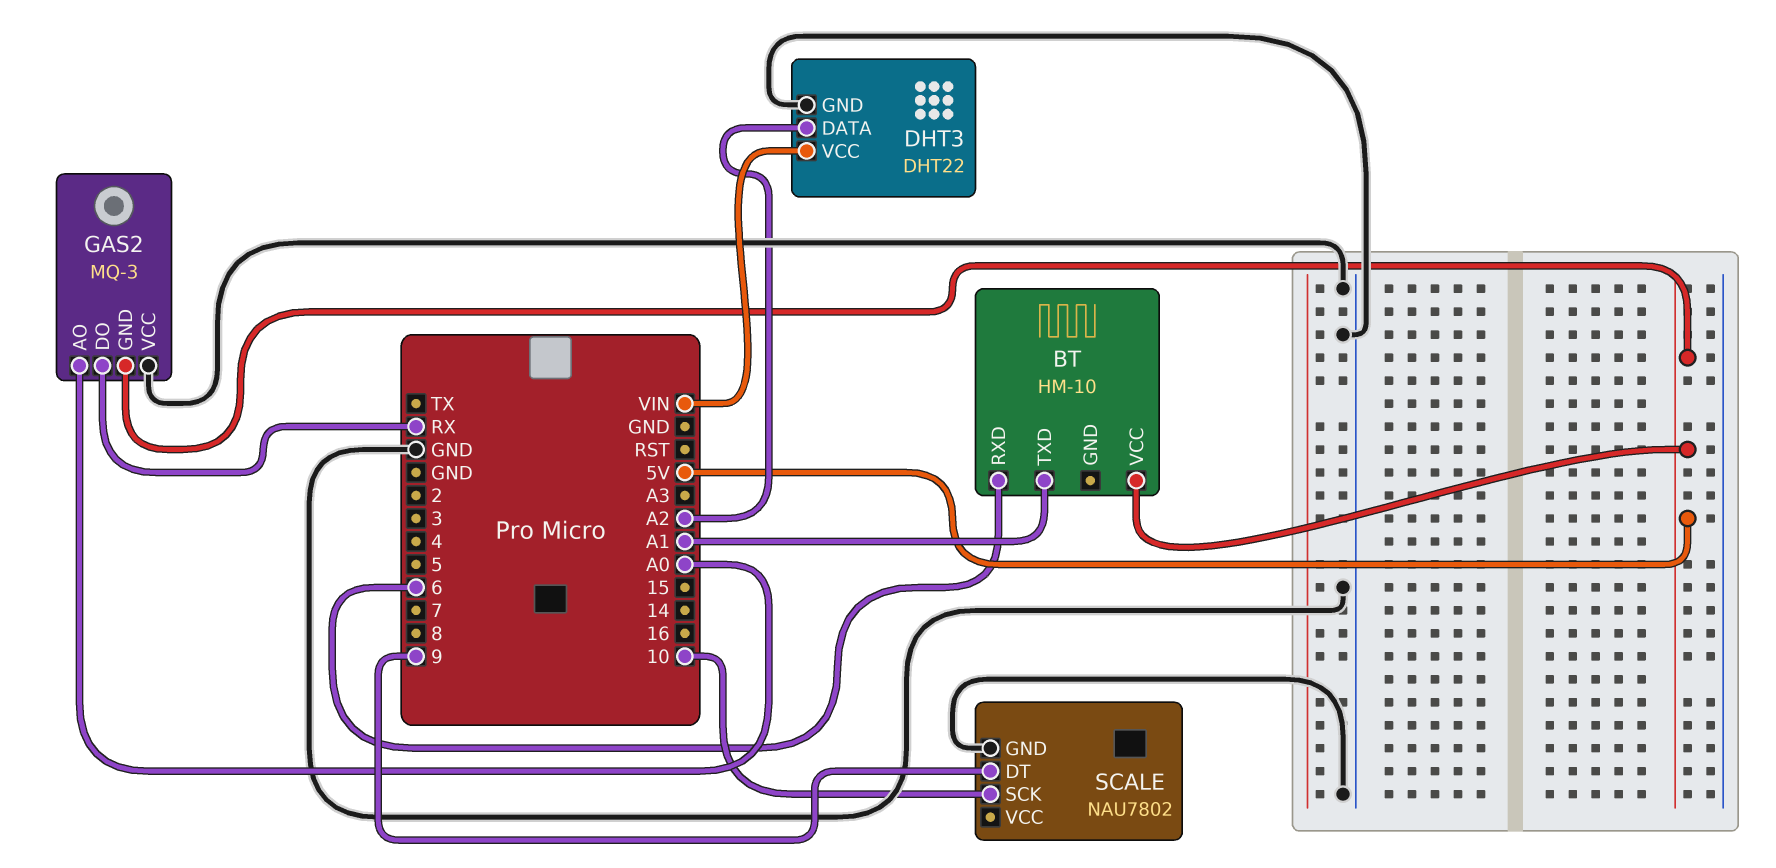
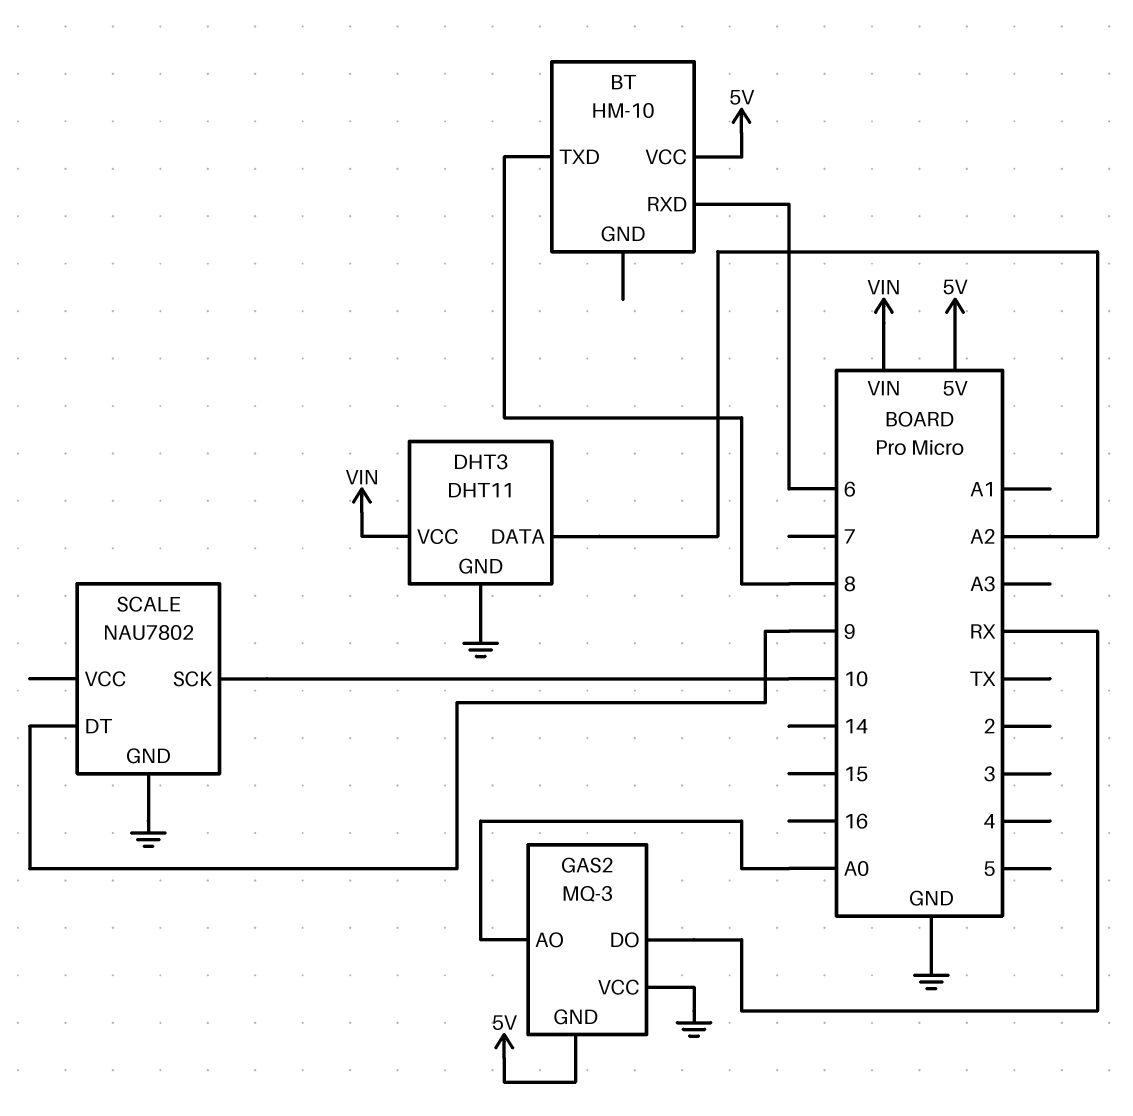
BT pin TXD: A1 -> 8
DHT3: DHT22 -> DHT11

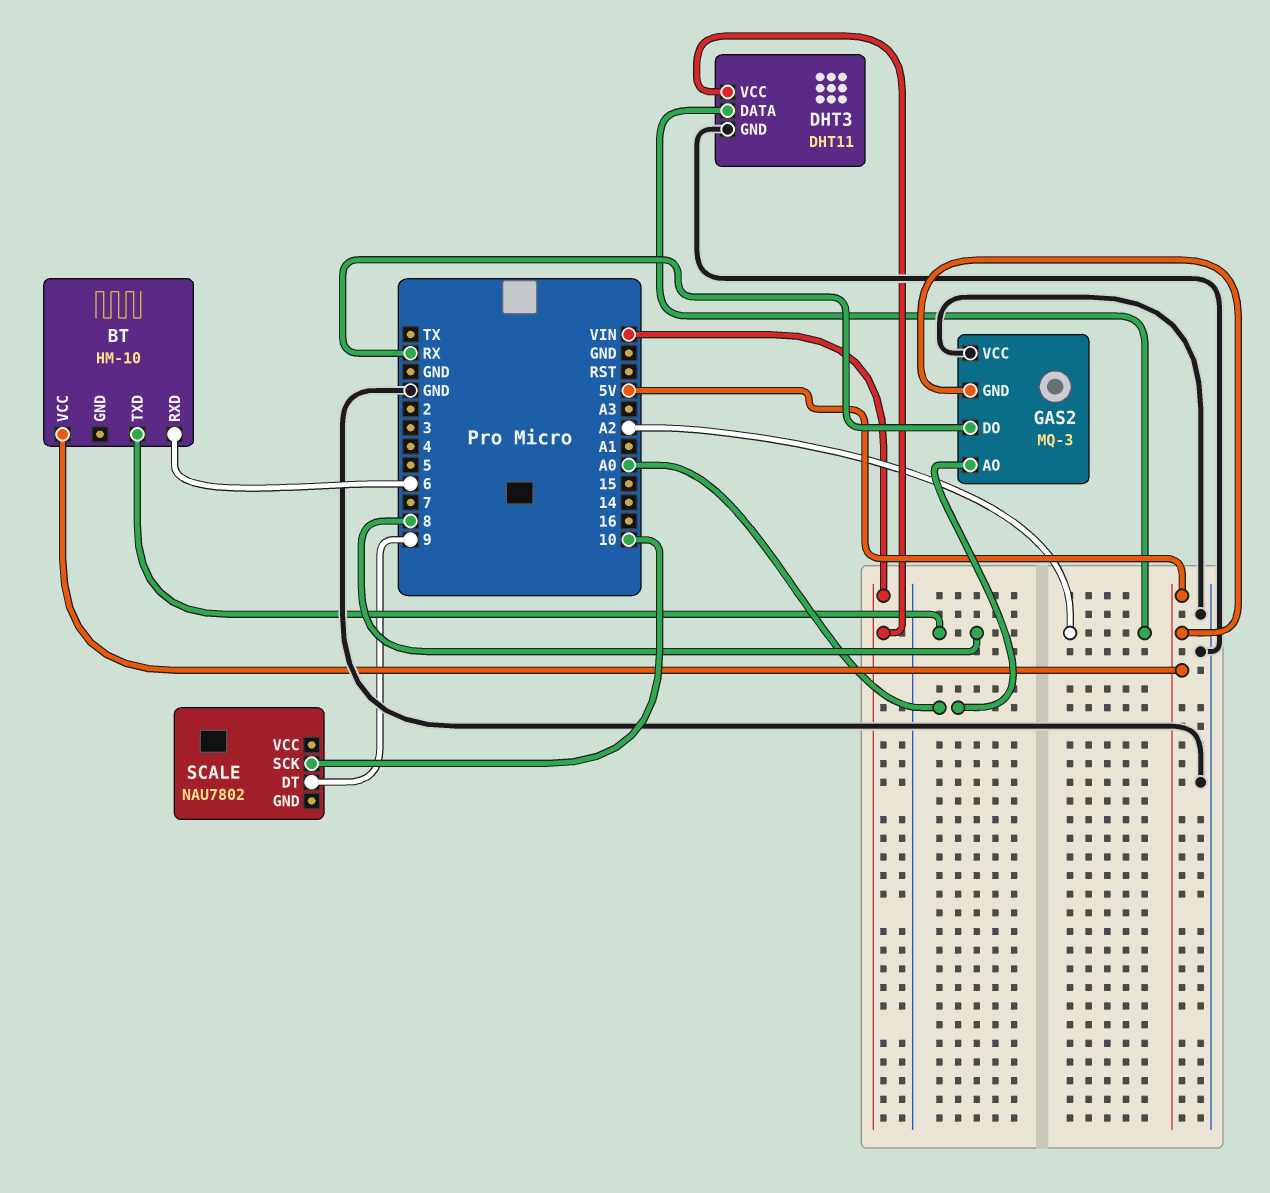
SCALE pin GND: GND -> none

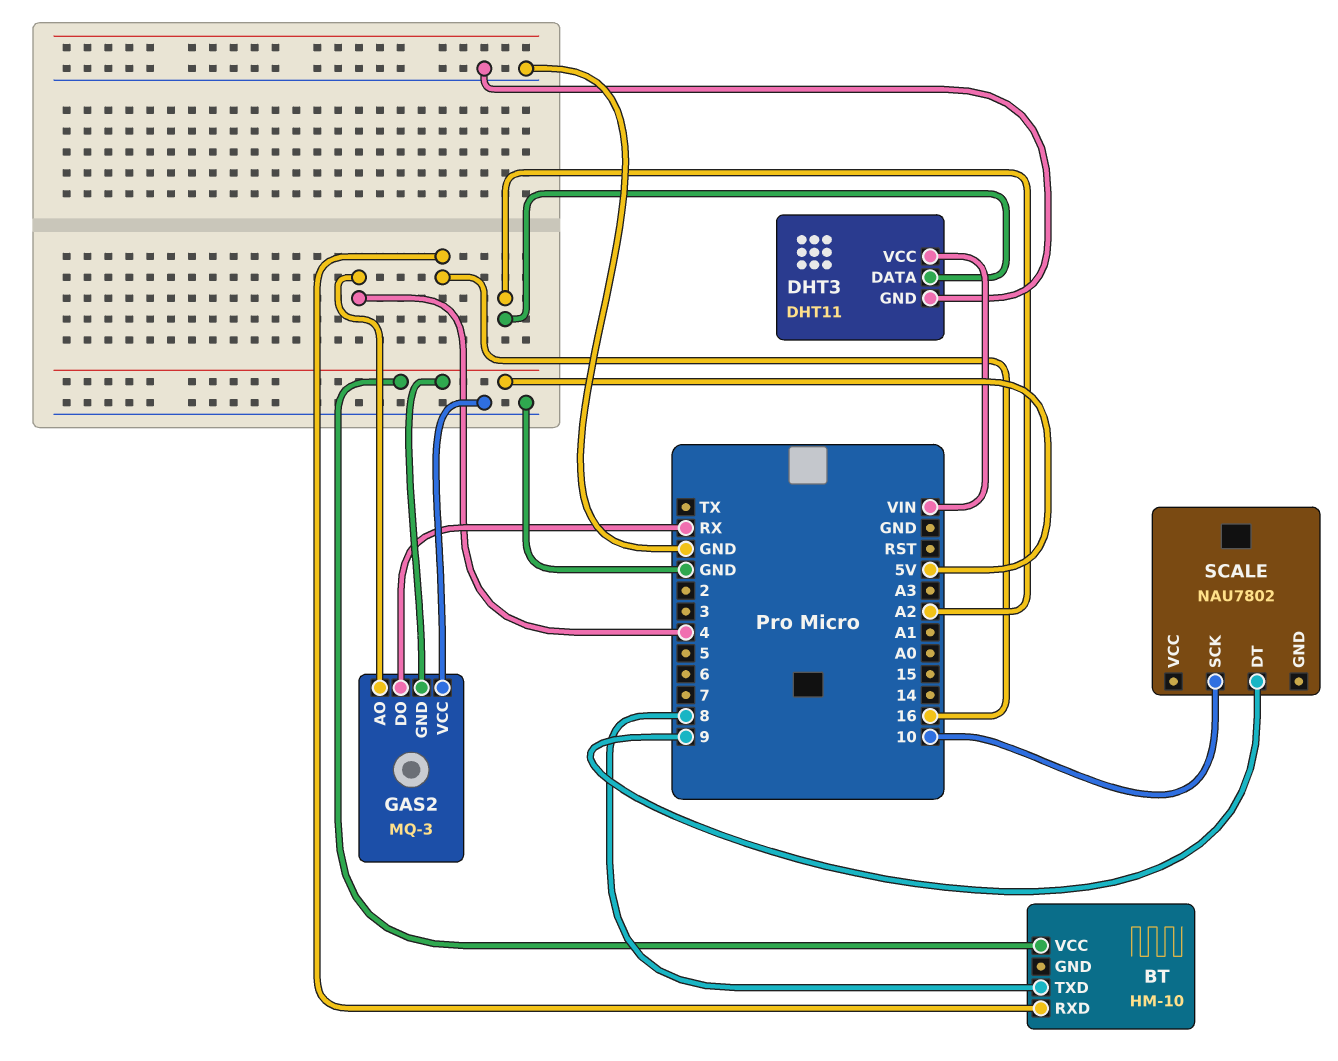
BT pin RXD: 6 -> 16
GAS2 pin AO: A0 -> 4

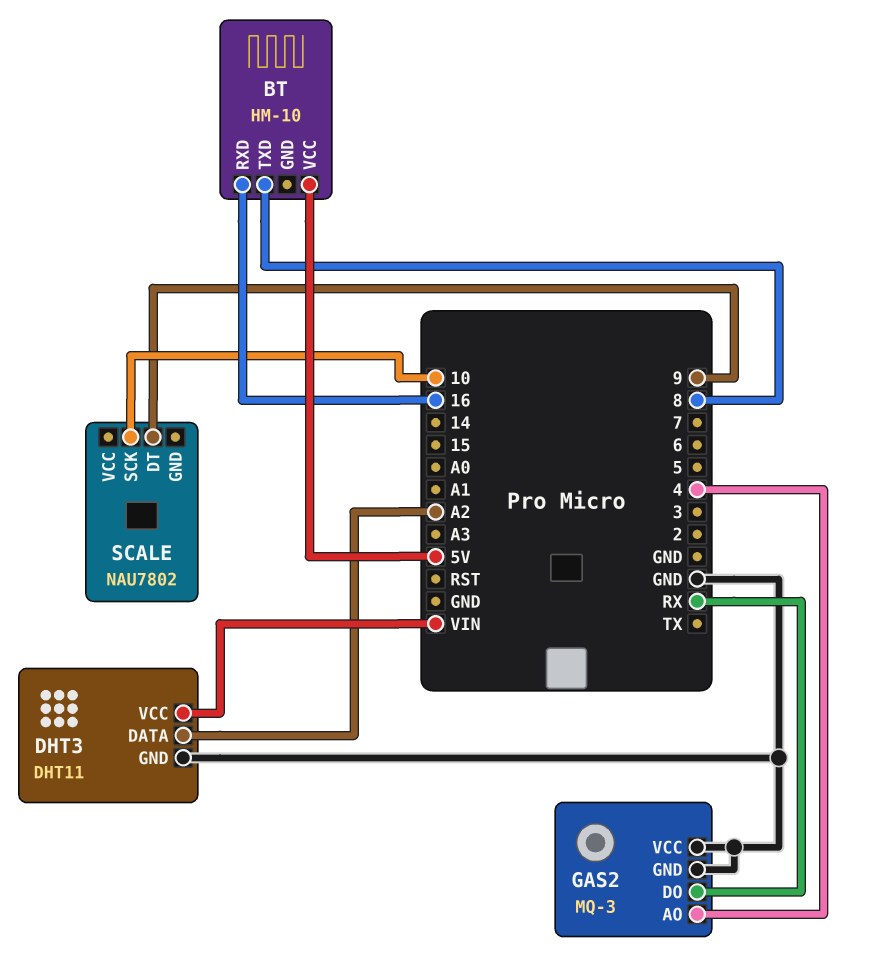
GAS2 pin GND: 5V -> GND

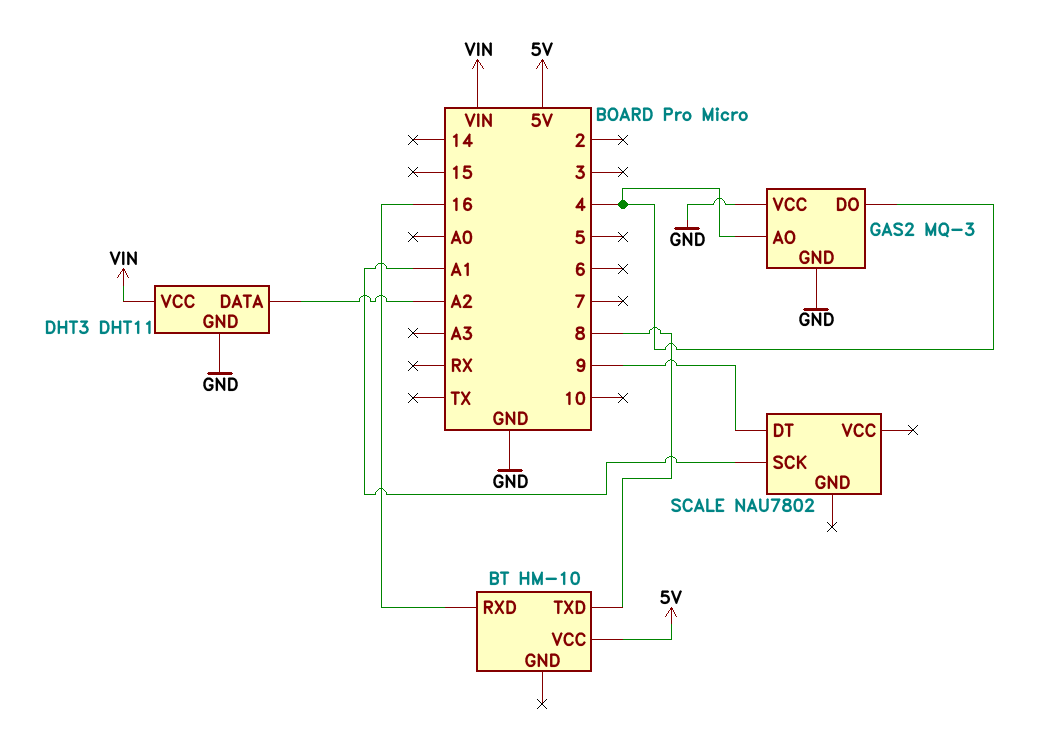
GAS2 pin DO: RX -> 4
SCALE pin SCK: 10 -> A1

